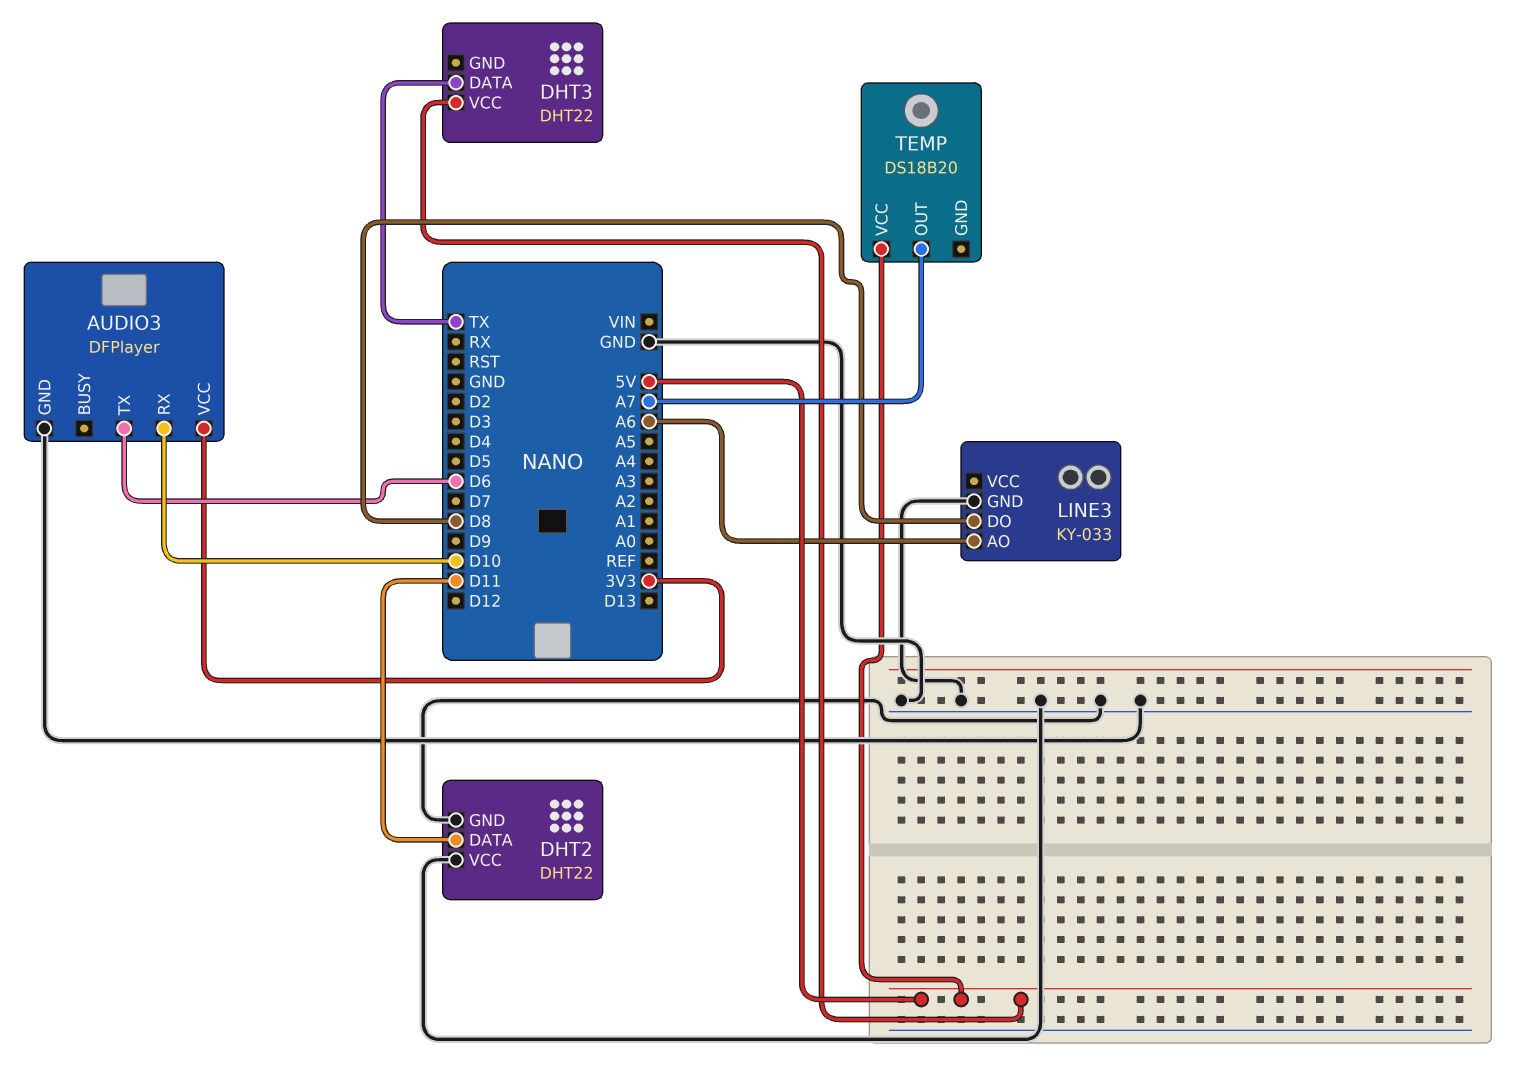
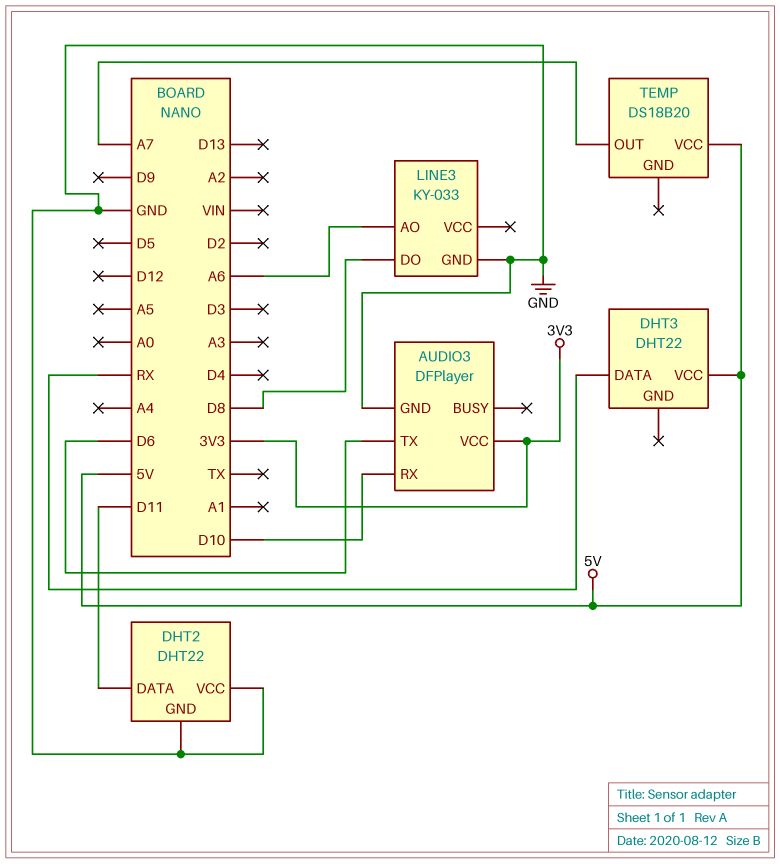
DHT3 pin DATA: TX -> RX

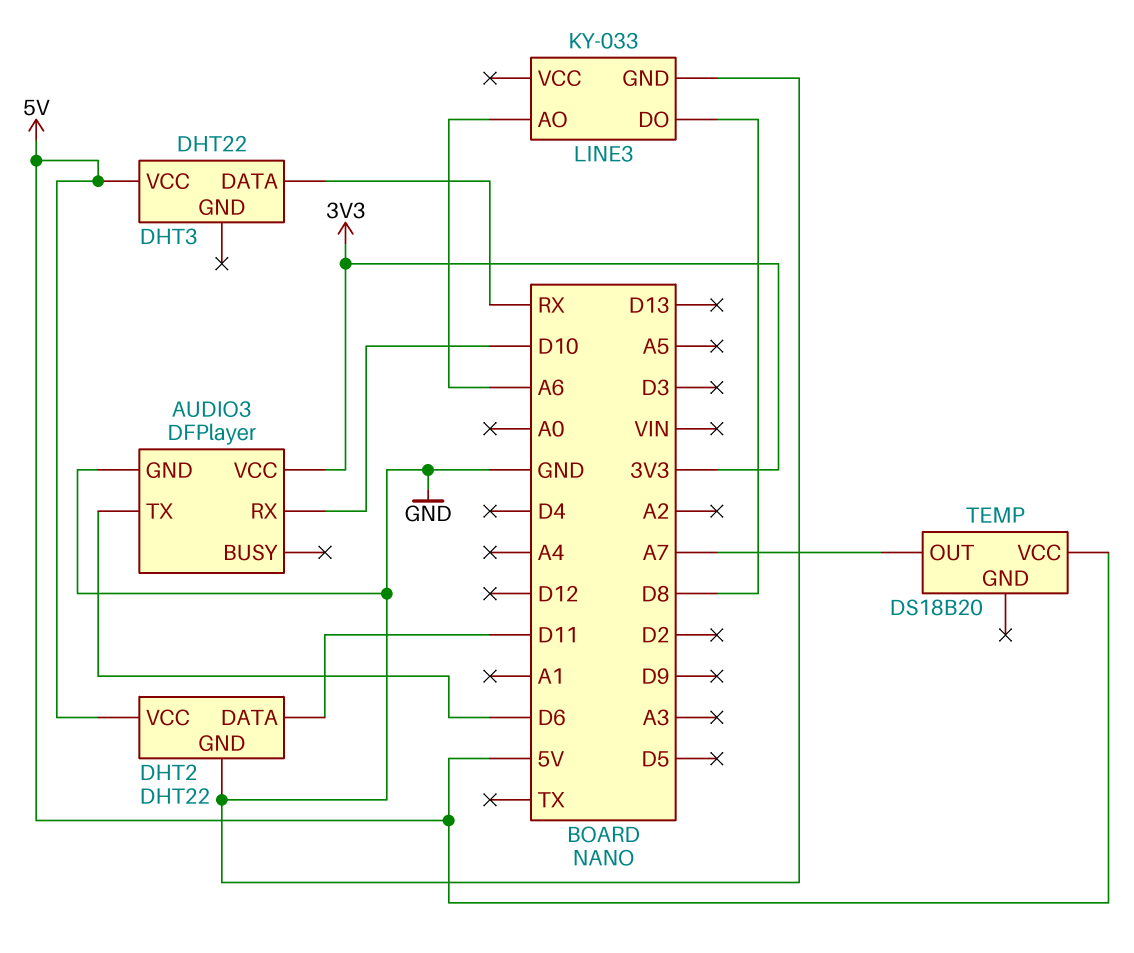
DHT2 pin VCC: GND -> 5V

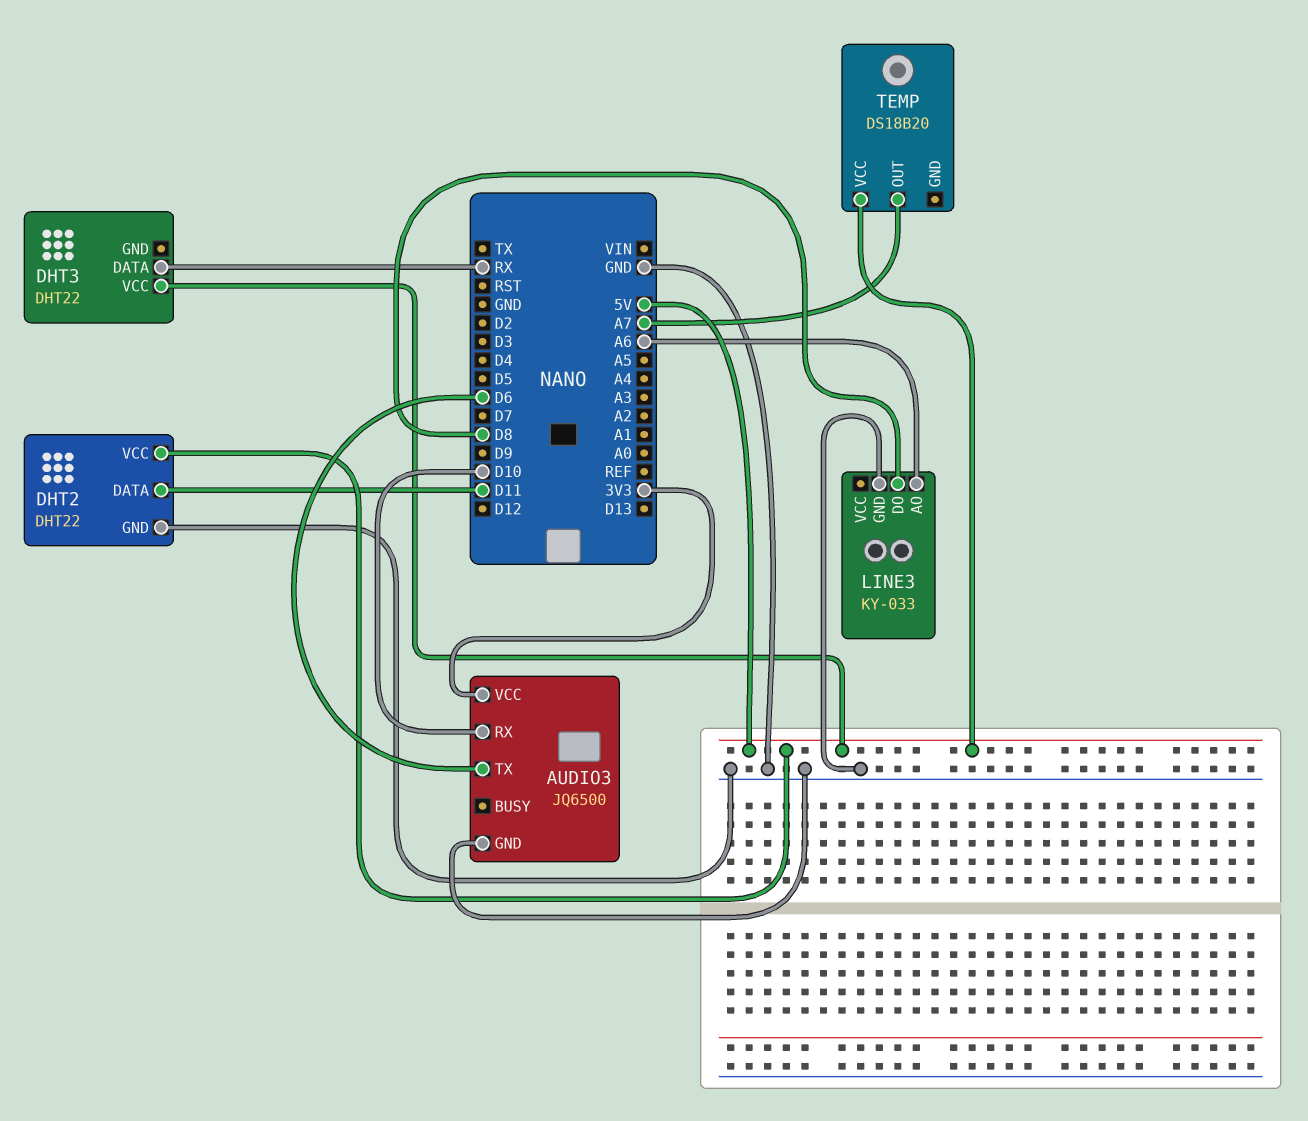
AUDIO3: DFPlayer -> JQ6500

